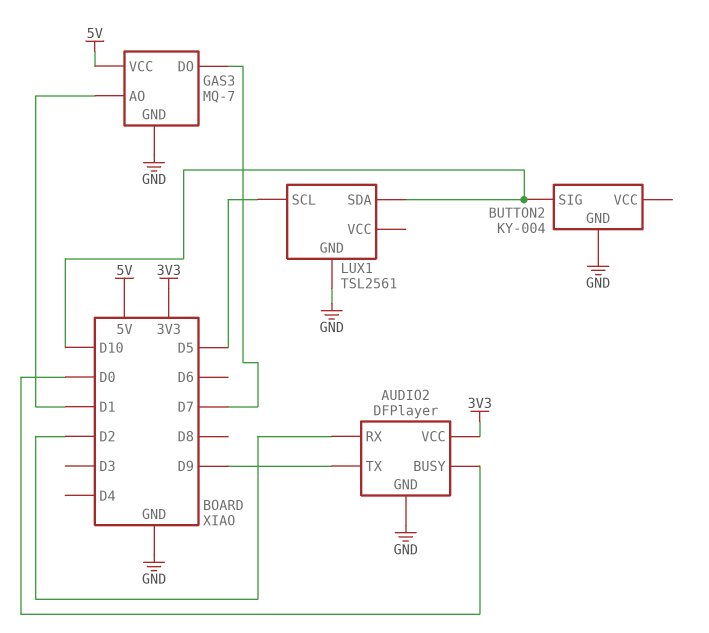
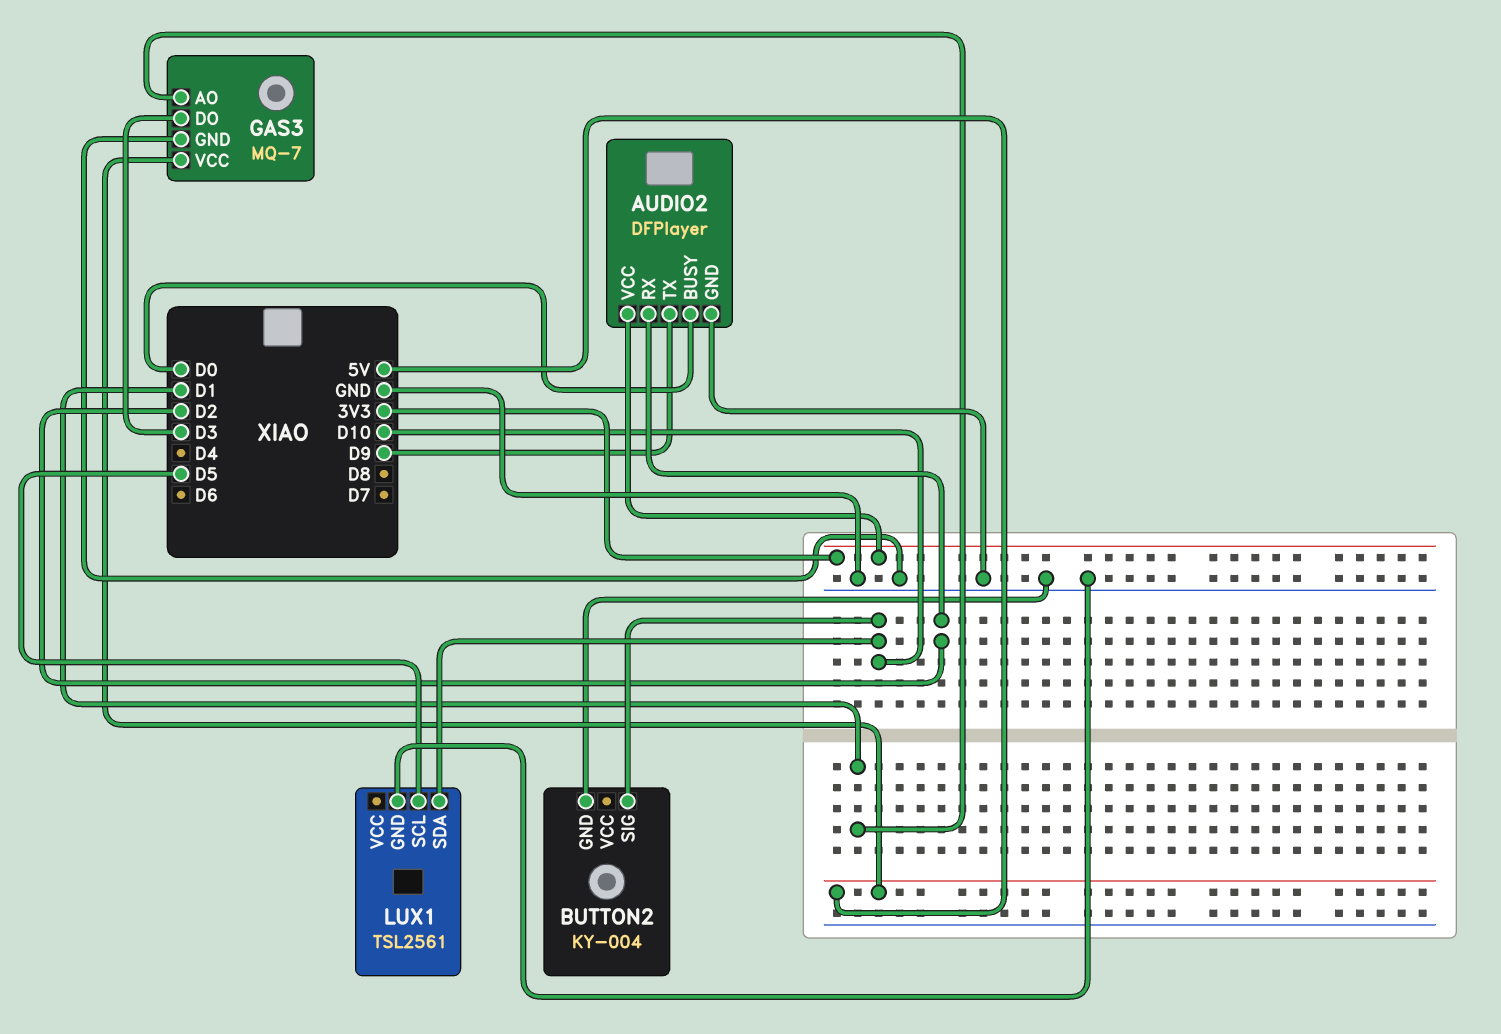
GAS3 pin DO: D7 -> D3

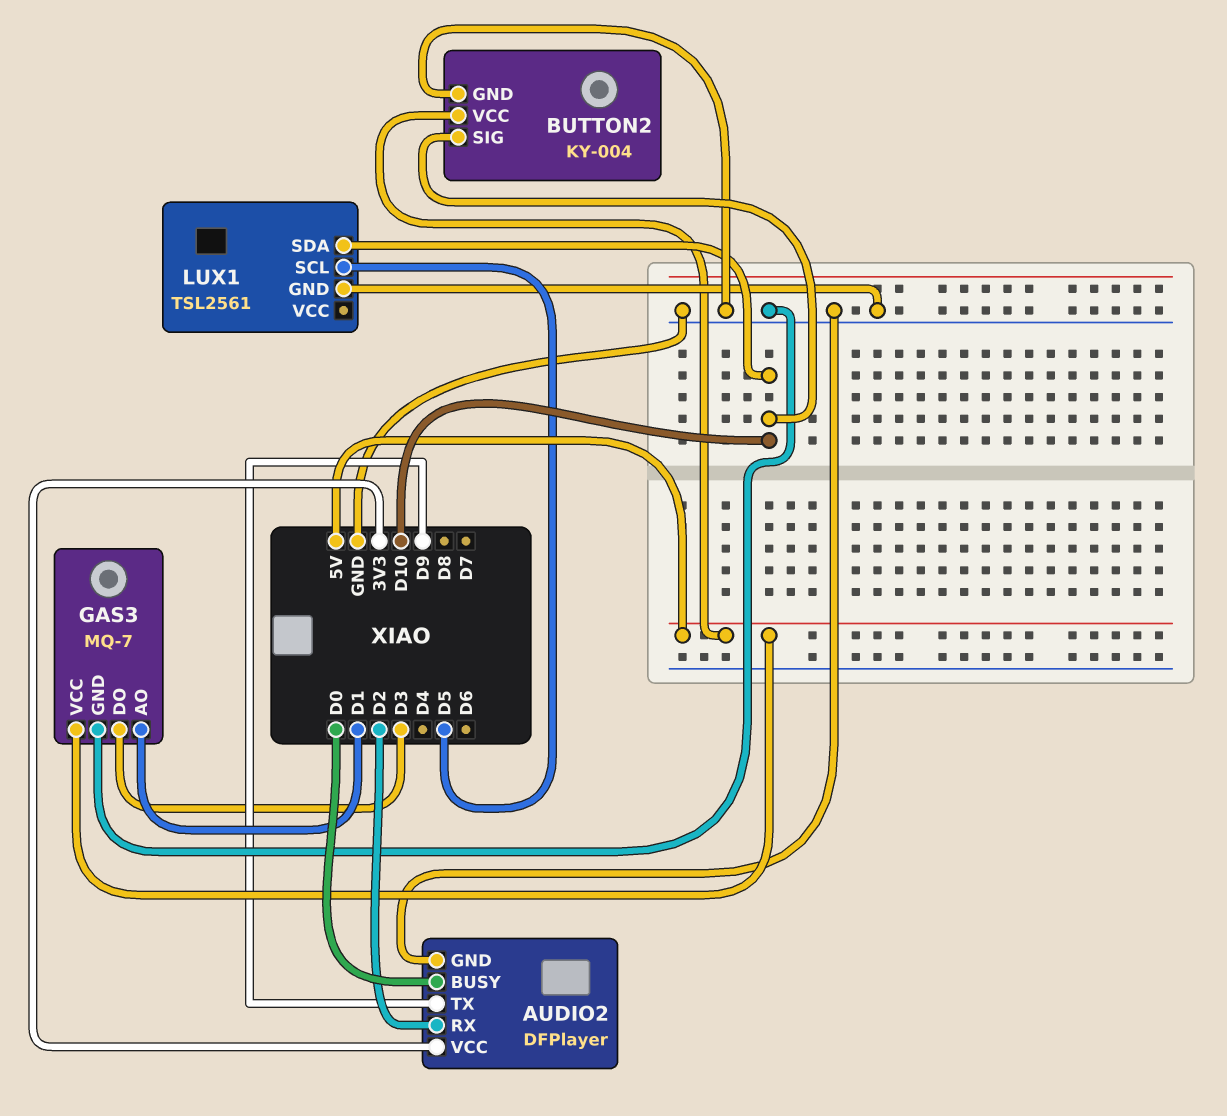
BUTTON2 pin VCC: none -> 5V

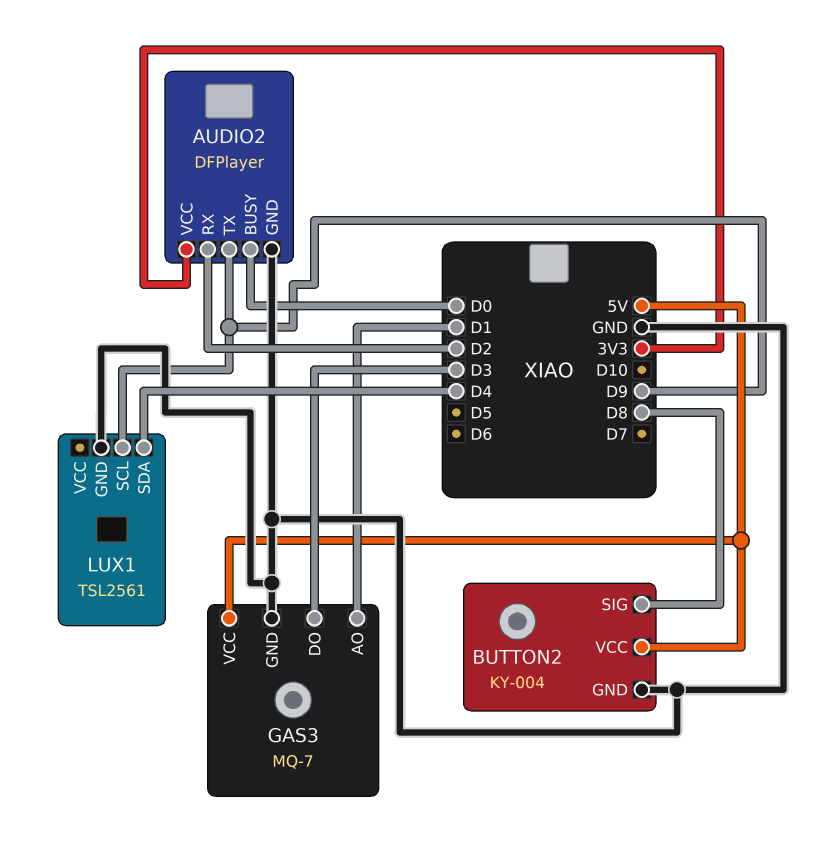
BUTTON2 pin SIG: D10 -> D8
LUX1 pin SCL: D5 -> D9
LUX1 pin SDA: D10 -> D4

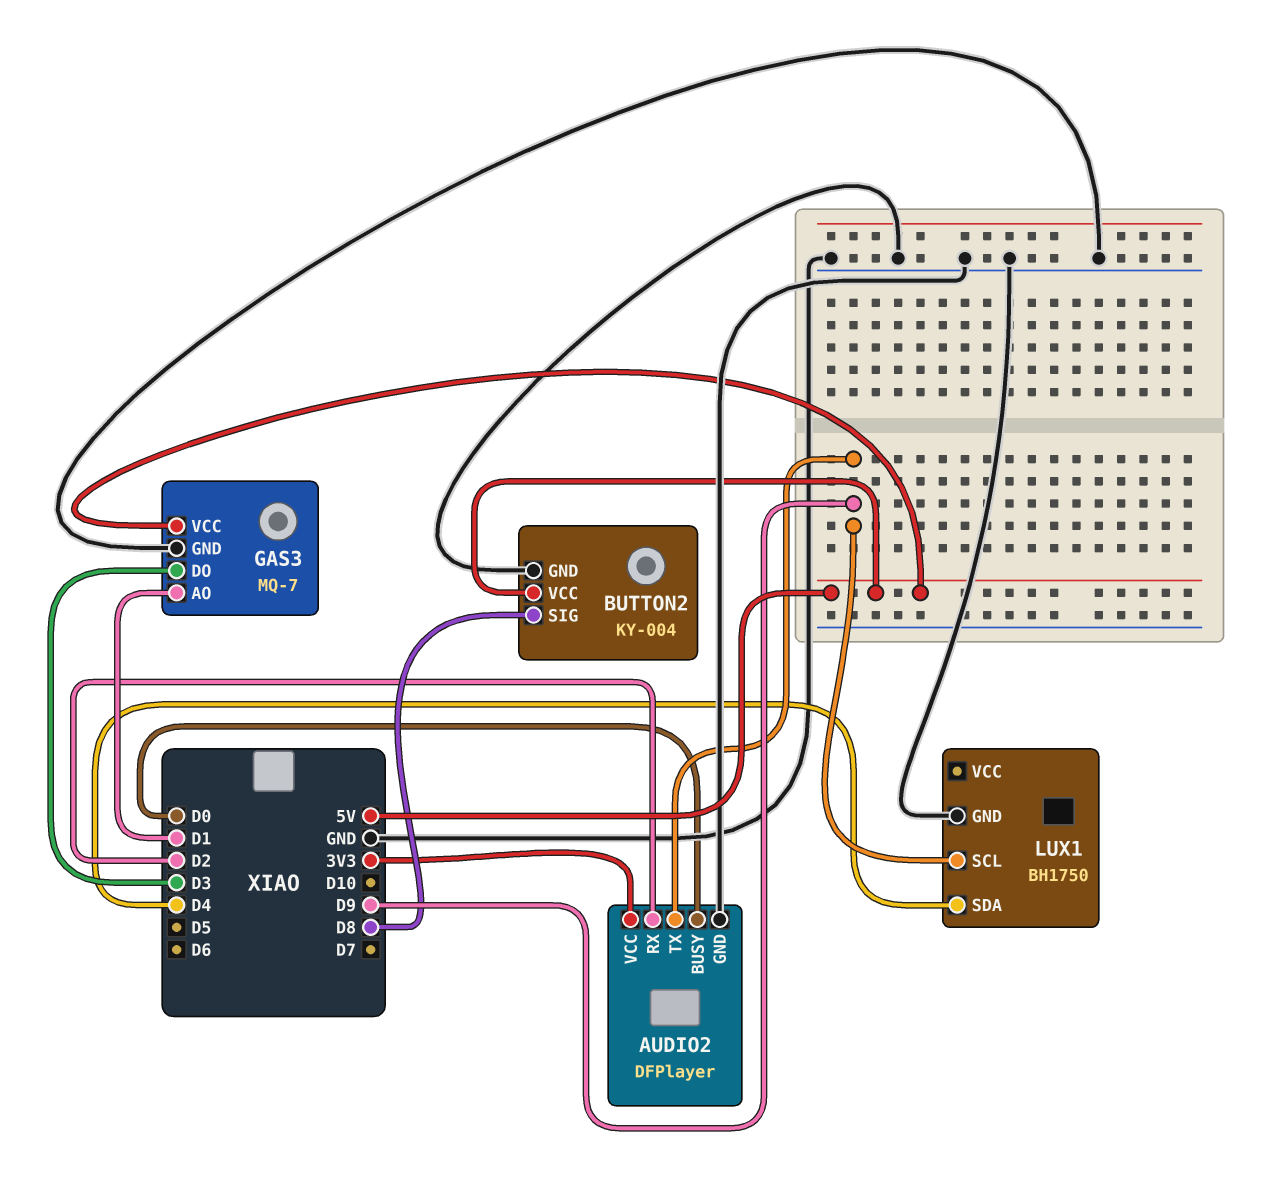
LUX1: TSL2561 -> BH1750

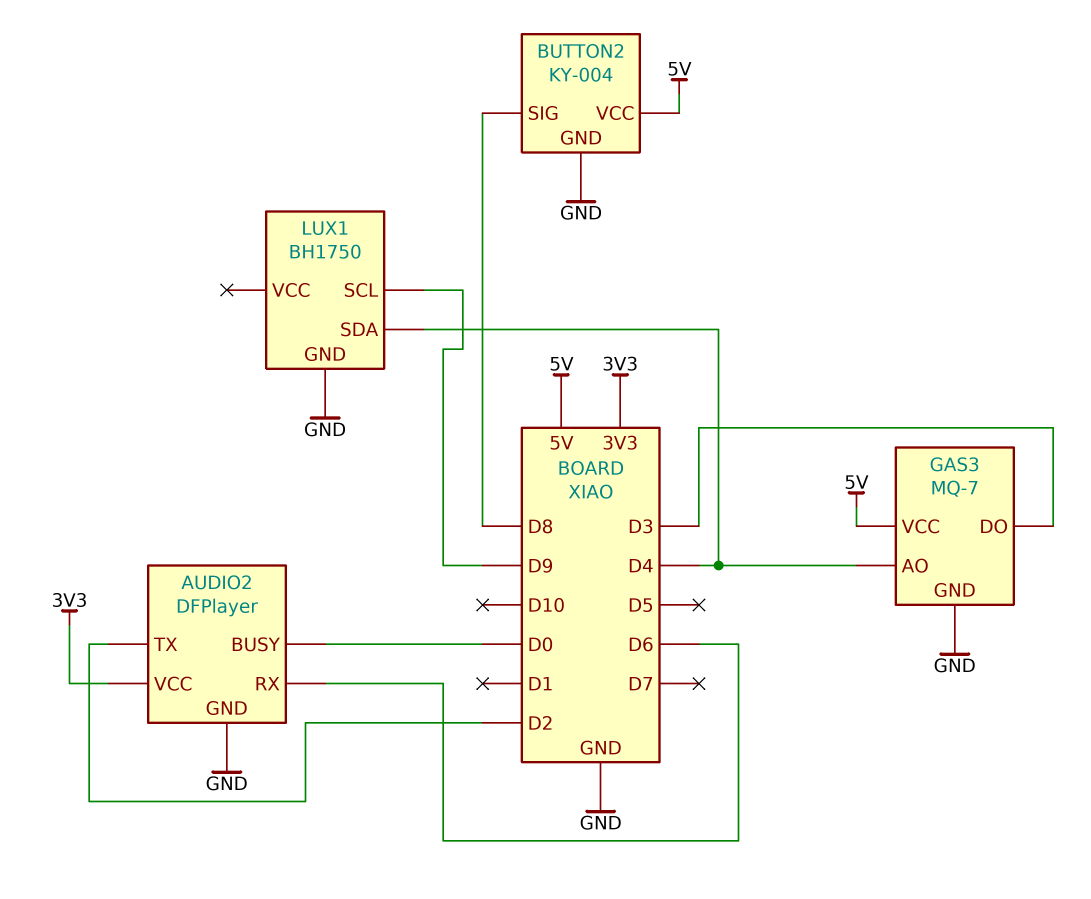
AUDIO2 pin RX: D2 -> D6
AUDIO2 pin TX: D9 -> D2
GAS3 pin AO: D1 -> D4

